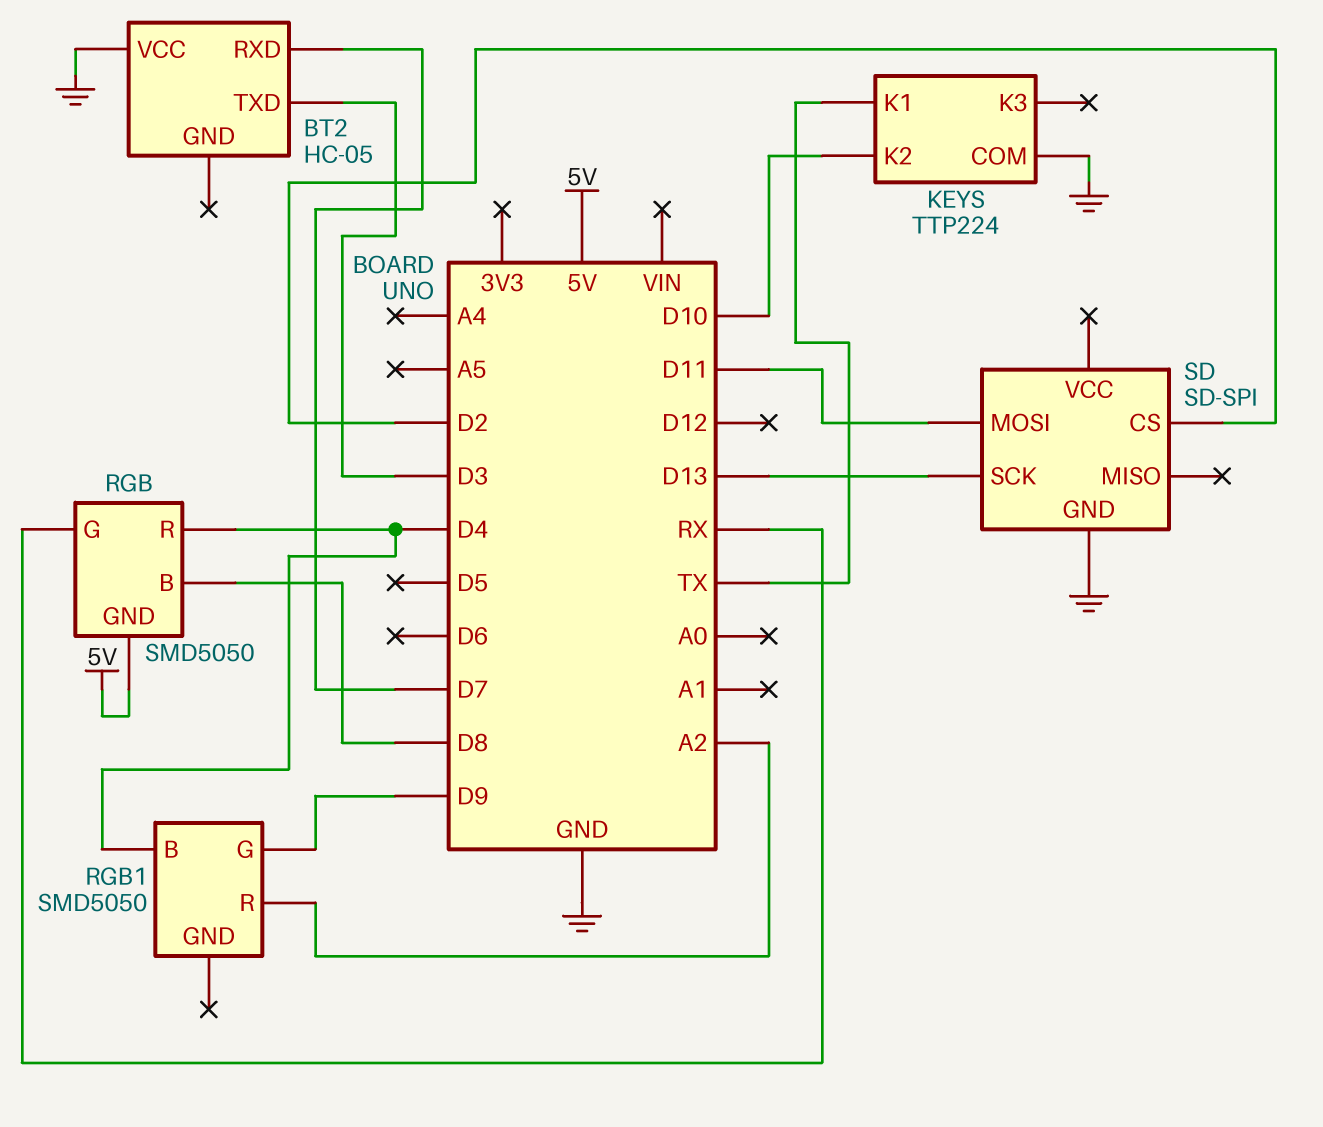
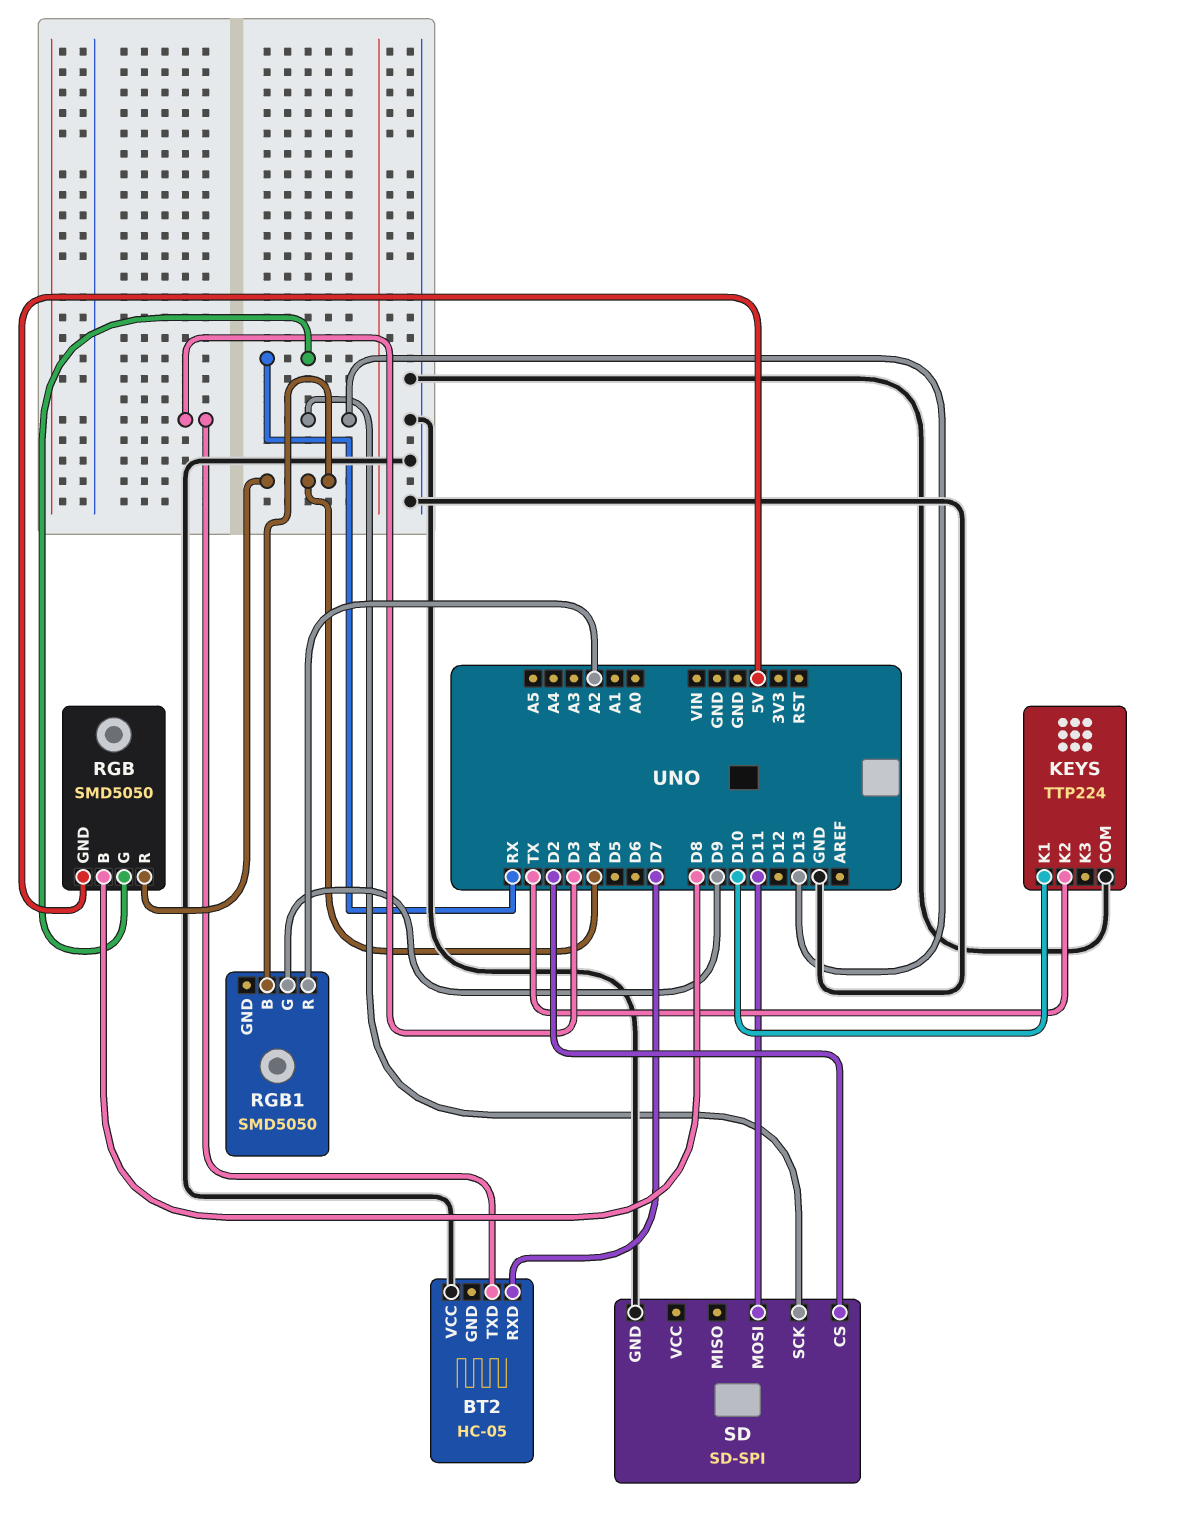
KEYS pin K1: TX -> D10
KEYS pin K2: D10 -> TX

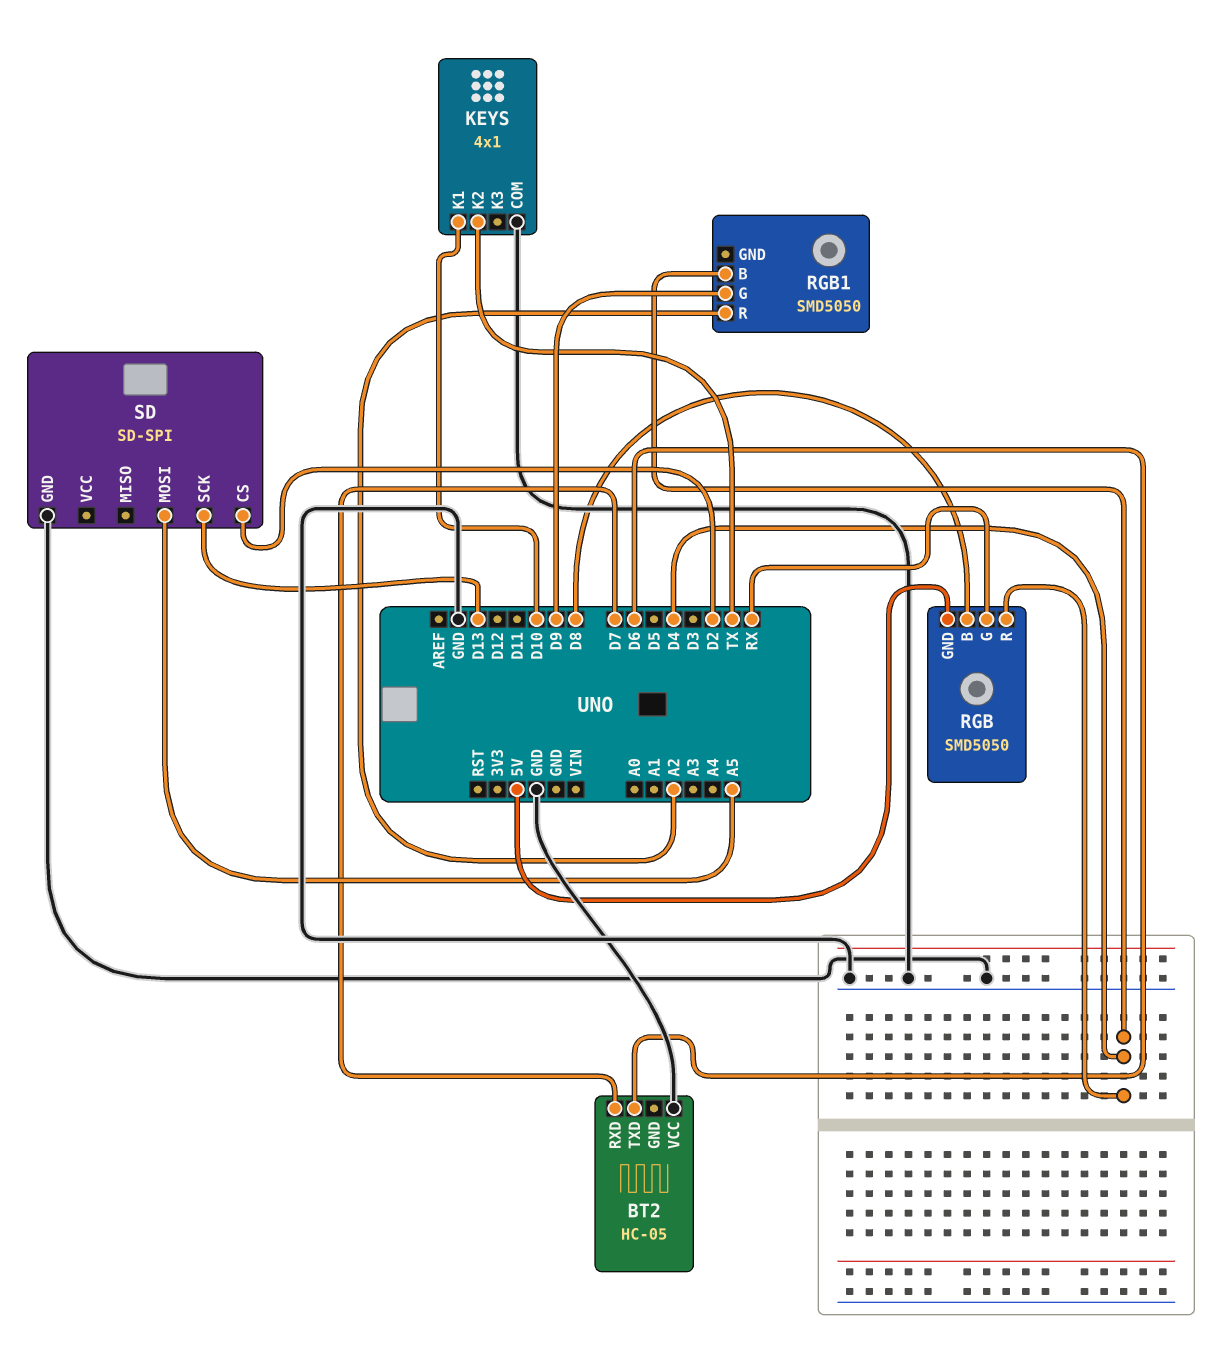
BT2 pin TXD: D3 -> D6
KEYS: TTP224 -> 4x1
SD pin MOSI: D11 -> A5

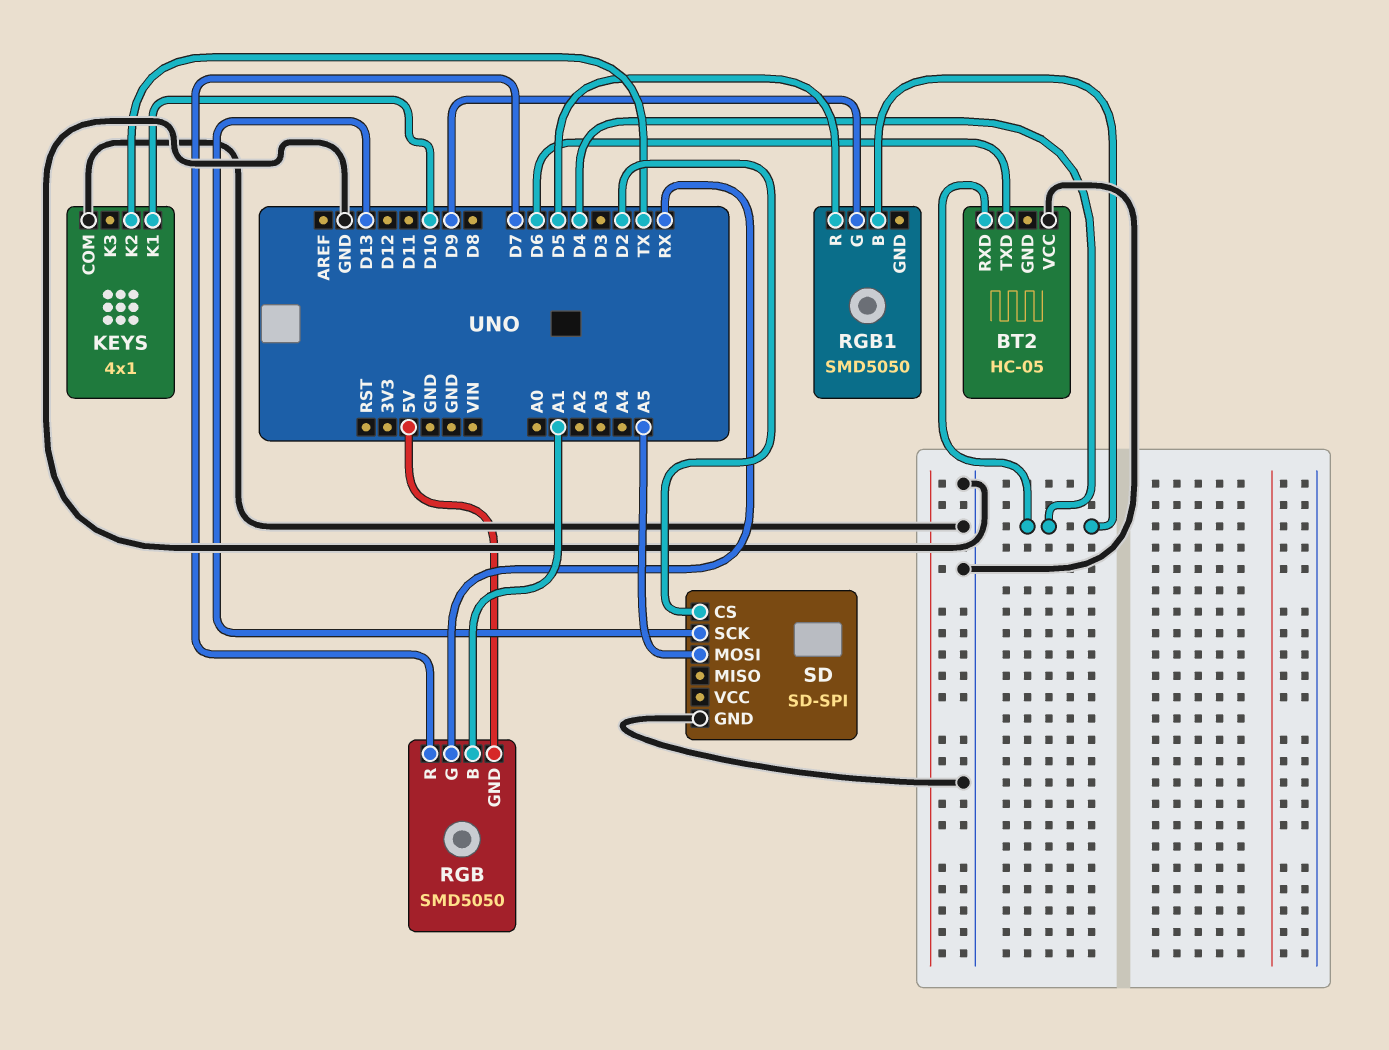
BT2 pin RXD: D7 -> D4
RGB pin B: D8 -> A1
RGB pin R: D4 -> D7
RGB1 pin R: A2 -> D5

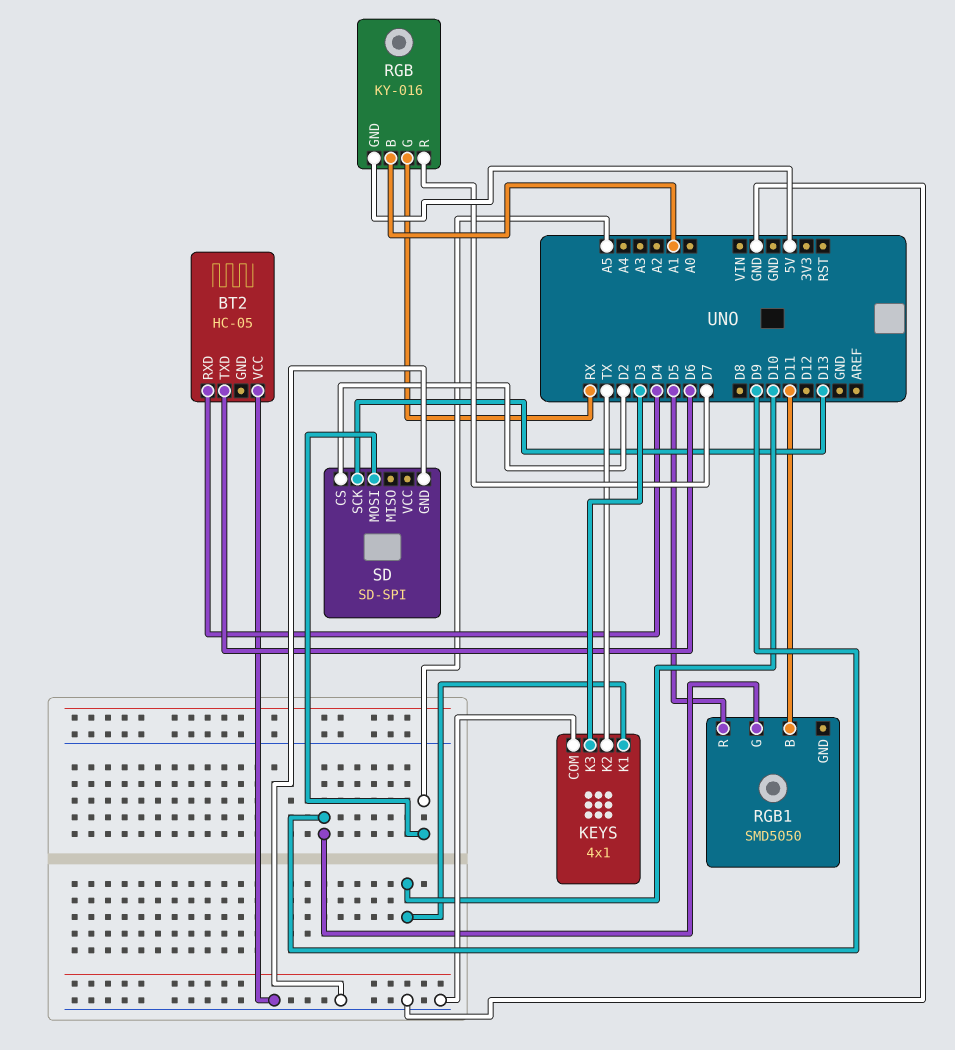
KEYS pin K3: none -> D3
RGB: SMD5050 -> KY-016
RGB1 pin B: D4 -> D11

